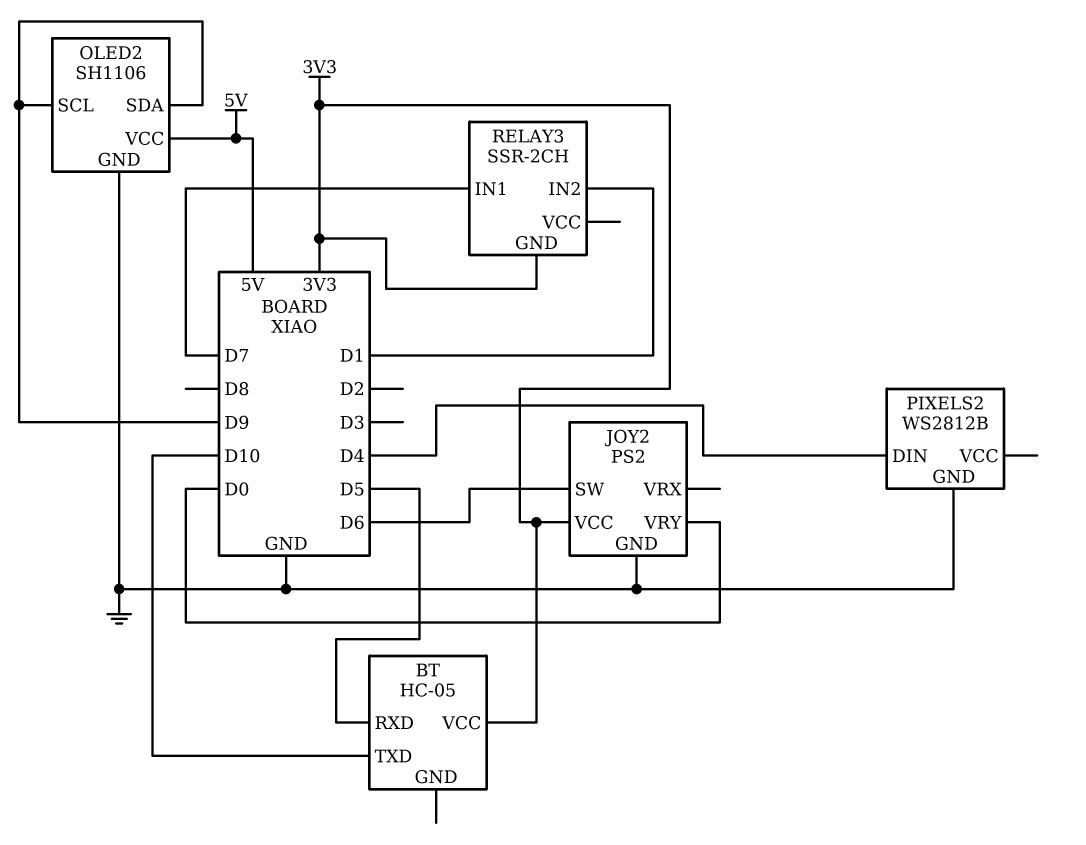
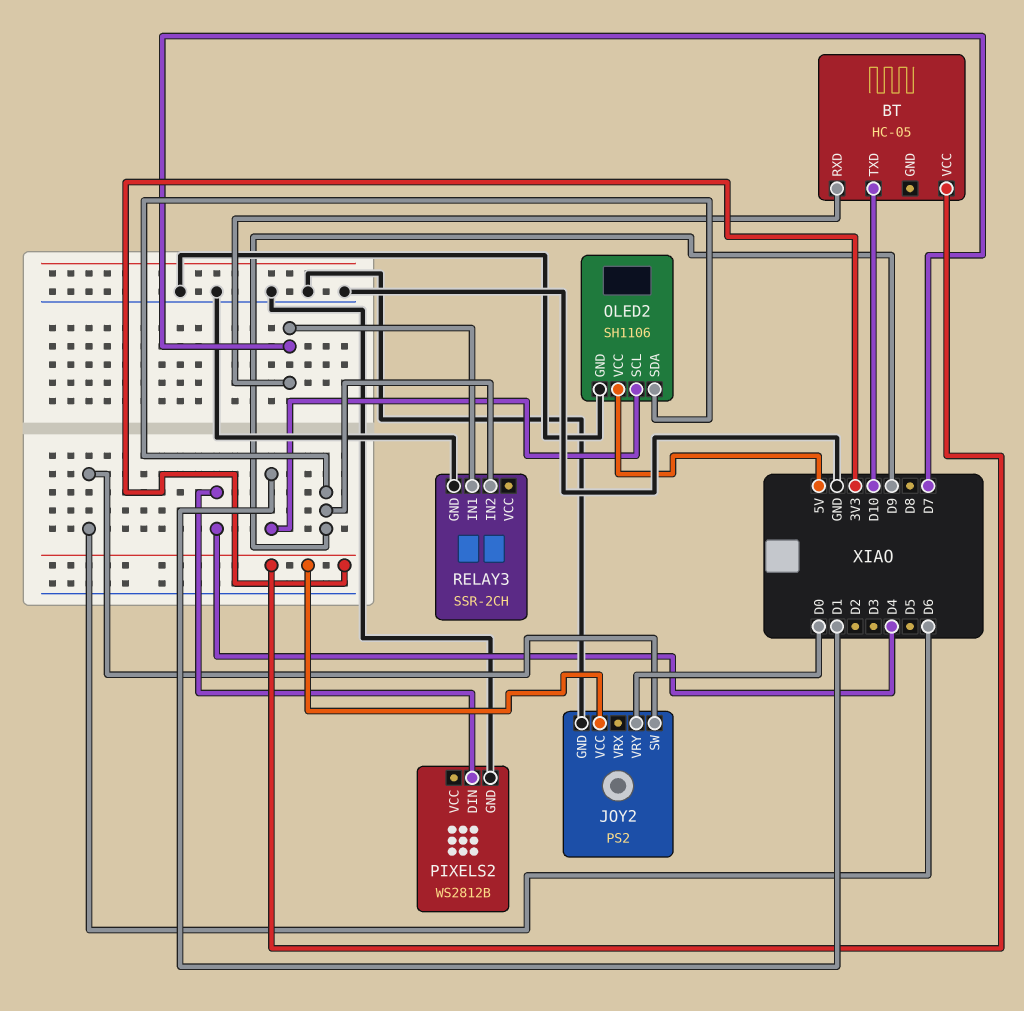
BT pin RXD: D5 -> D7
OLED2 pin SCL: D9 -> D1
RELAY3 pin GND: 3V3 -> GND
RELAY3 pin IN2: D1 -> D9

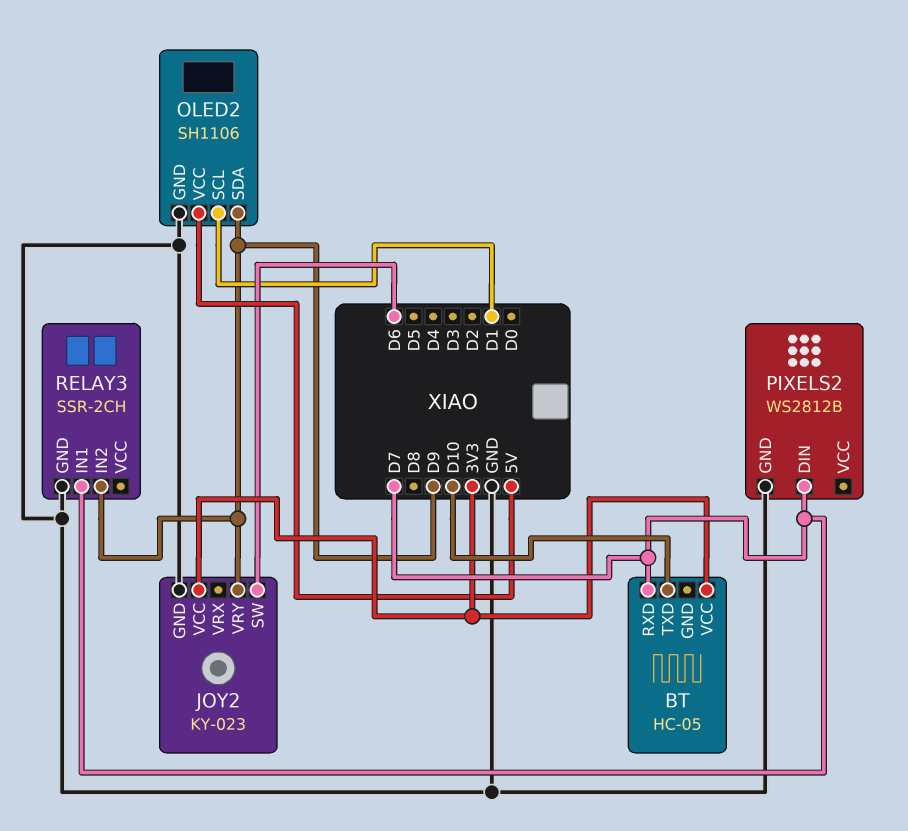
JOY2: PS2 -> KY-023
JOY2 pin VRY: D0 -> D9
PIXELS2 pin DIN: D4 -> D7

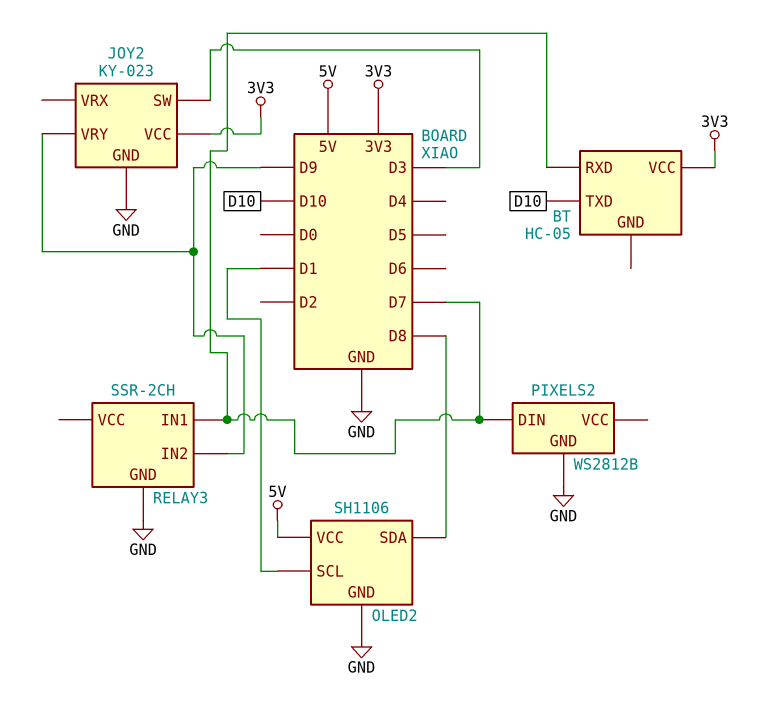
JOY2 pin SW: D6 -> D3
OLED2 pin SDA: D9 -> D8

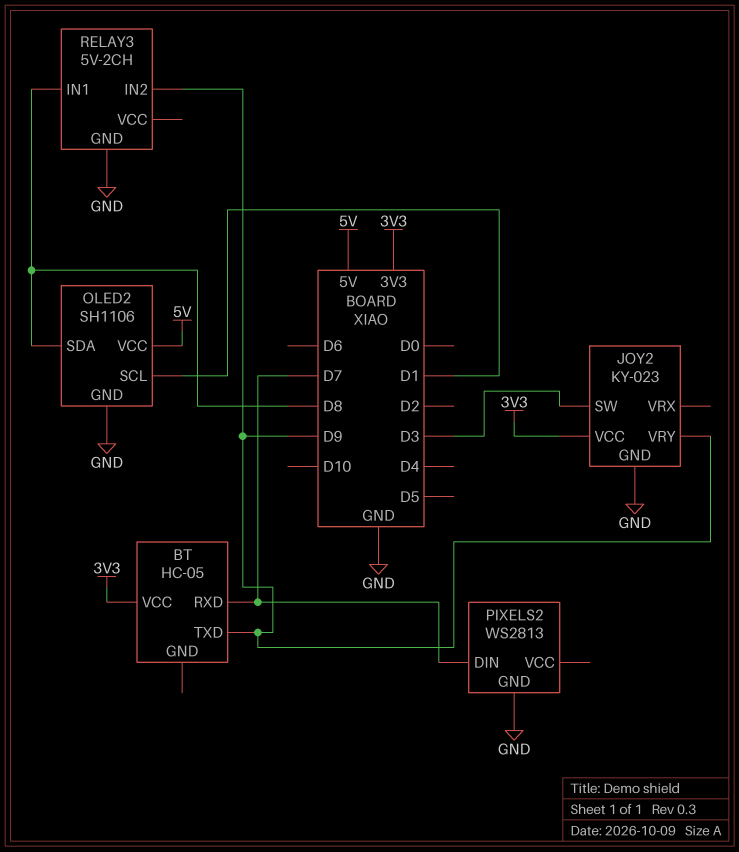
BT pin TXD: D10 -> D9
PIXELS2: WS2812B -> WS2813
RELAY3: SSR-2CH -> 5V-2CH
RELAY3 pin IN1: D7 -> D8

